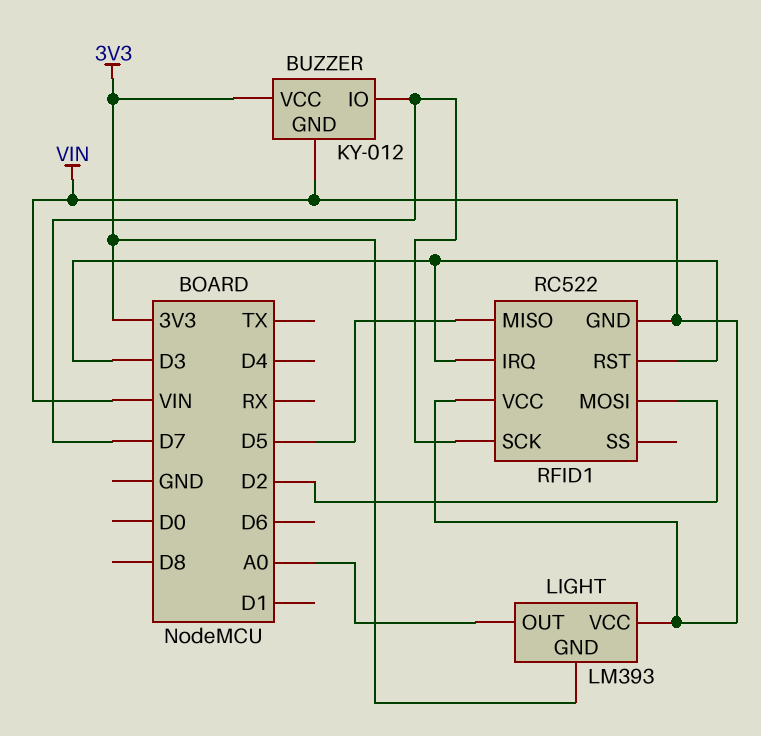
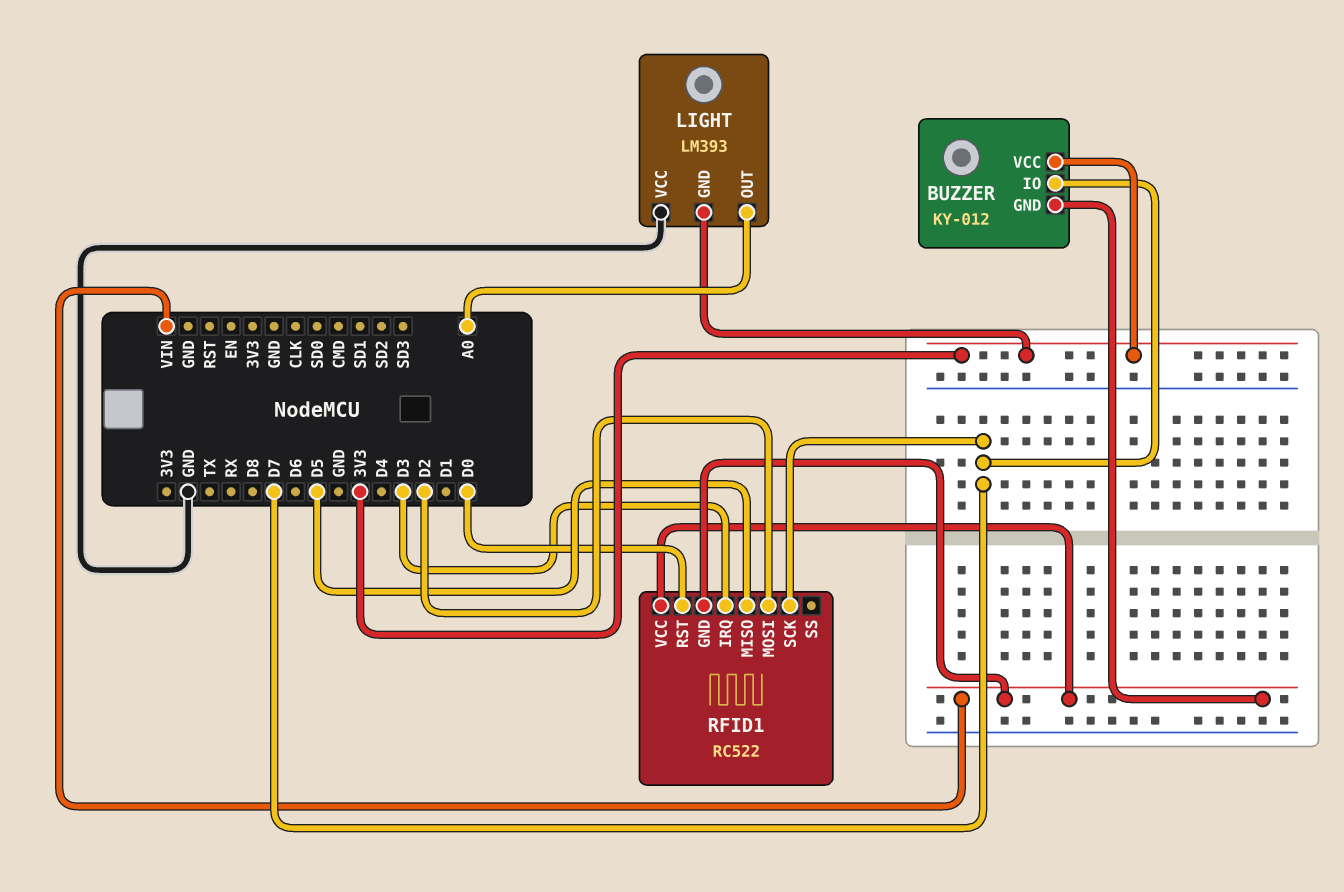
LIGHT pin VCC: VIN -> GND
RFID1 pin RST: D3 -> D0

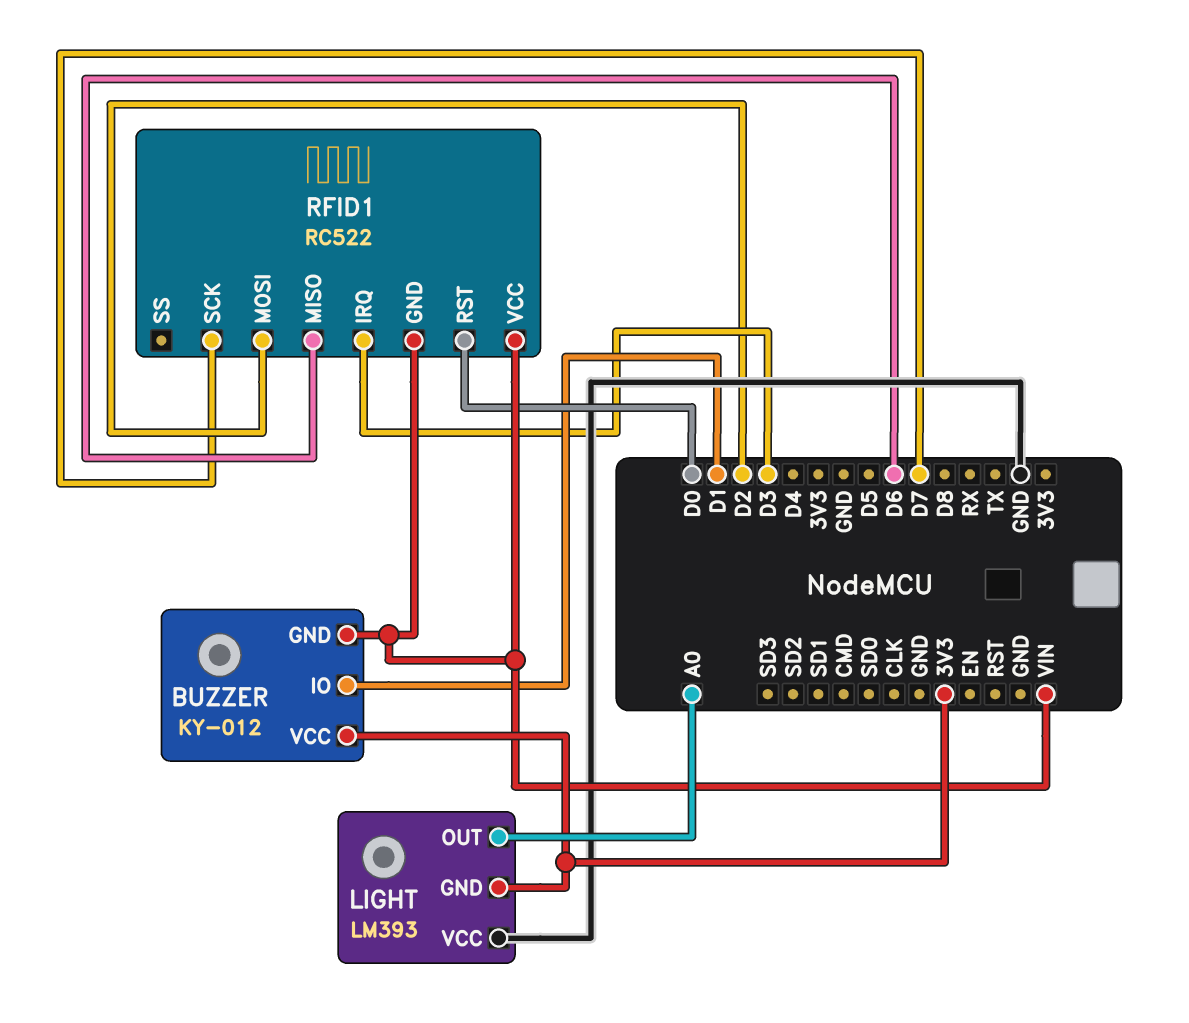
BUZZER pin IO: D7 -> D1
RFID1 pin MISO: D5 -> D6

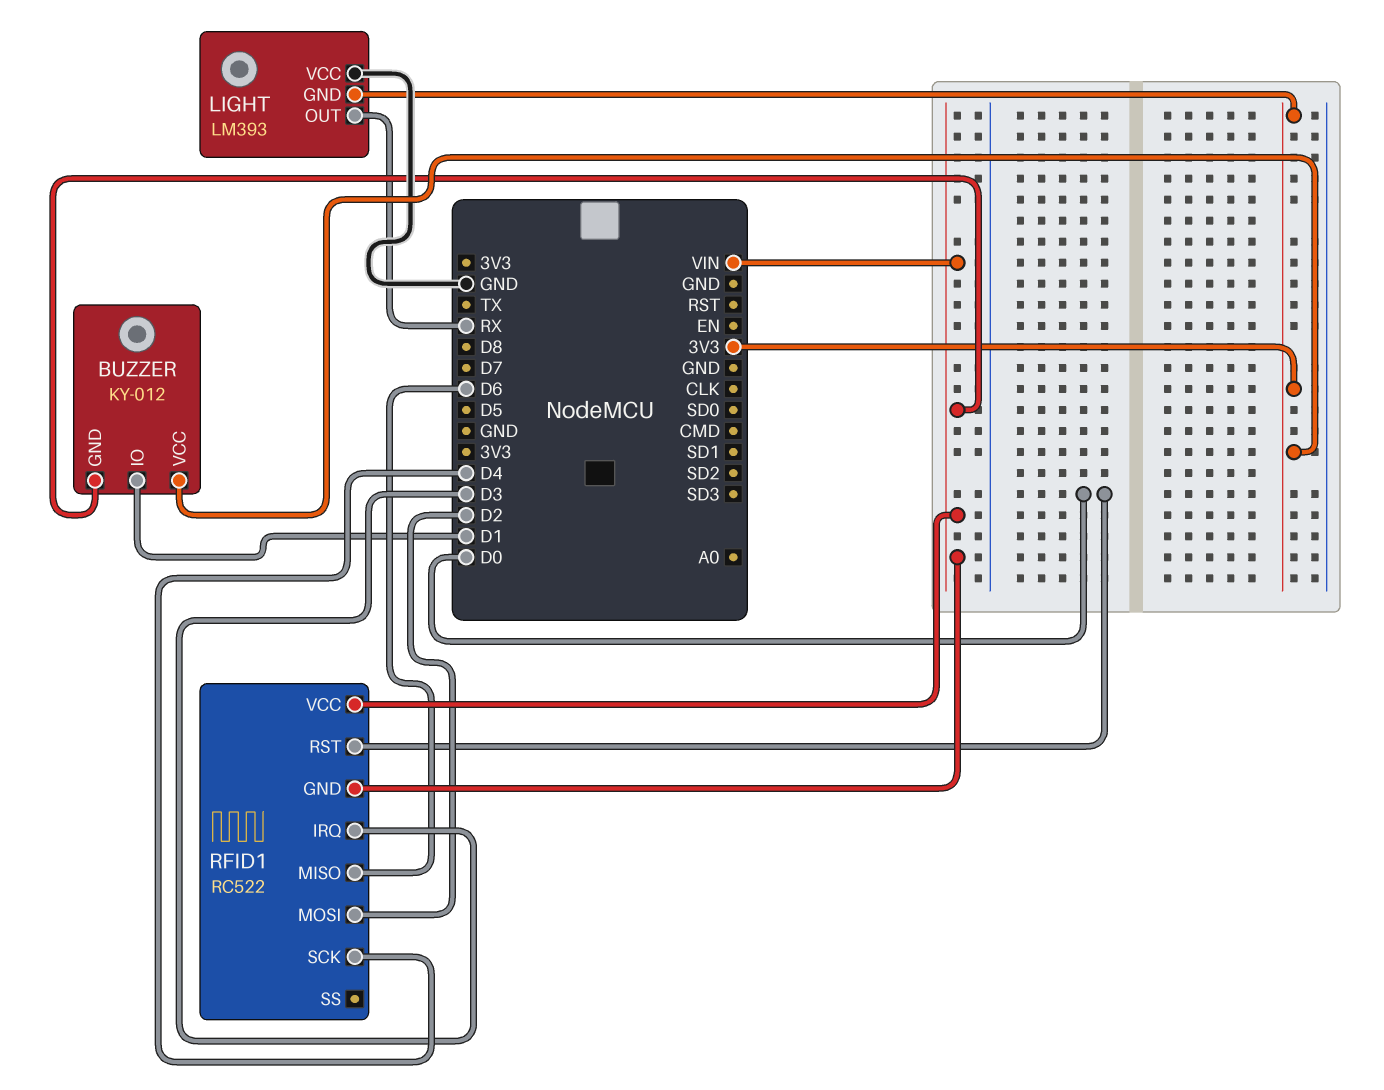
LIGHT pin OUT: A0 -> RX
RFID1 pin SCK: D7 -> D4

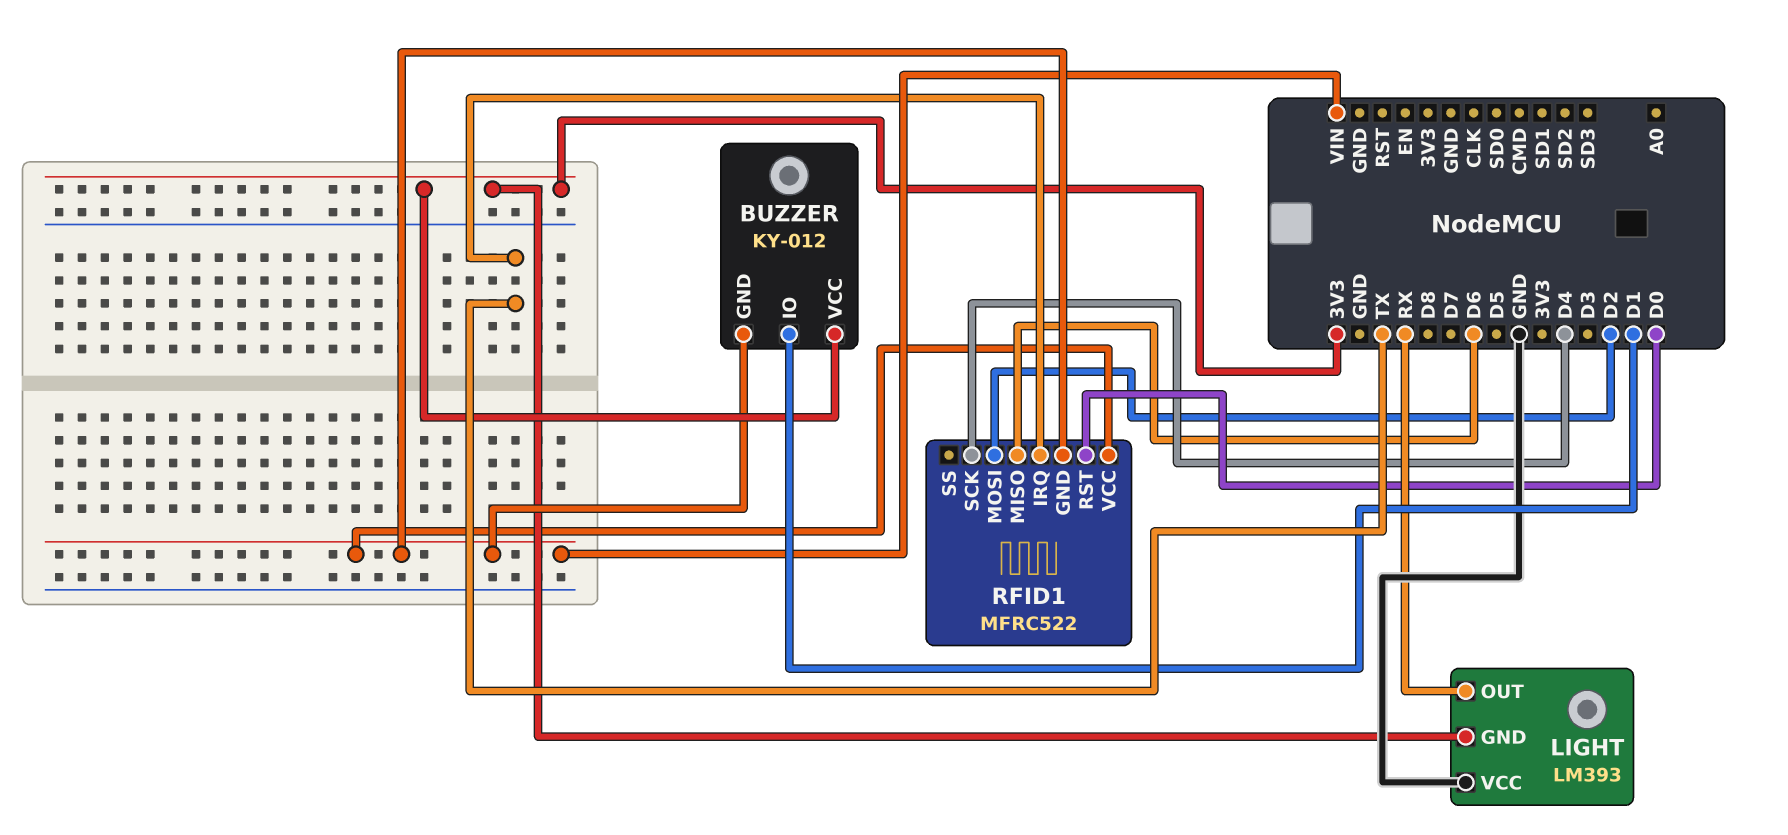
RFID1: RC522 -> MFRC522
RFID1 pin IRQ: D3 -> TX

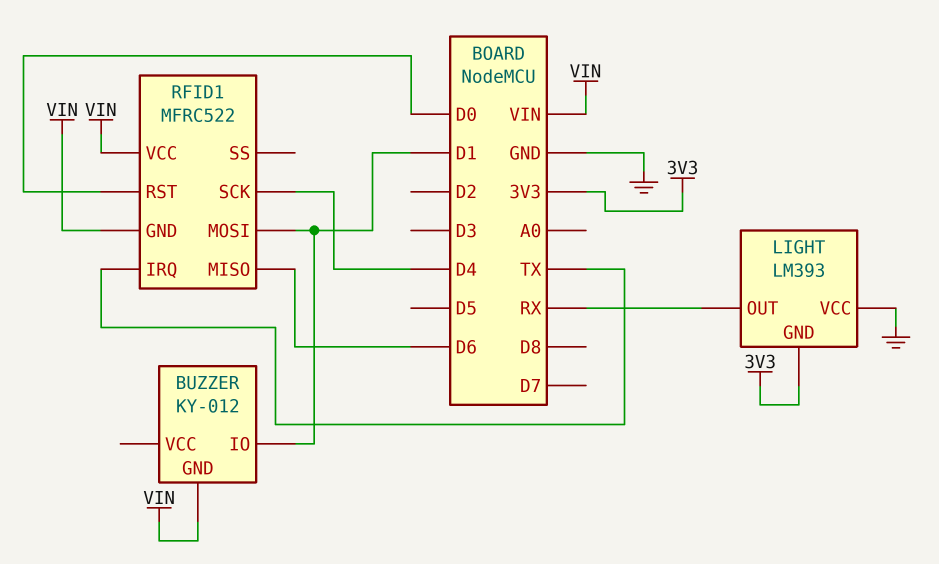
BUZZER pin VCC: 3V3 -> none
RFID1 pin MOSI: D2 -> D1

